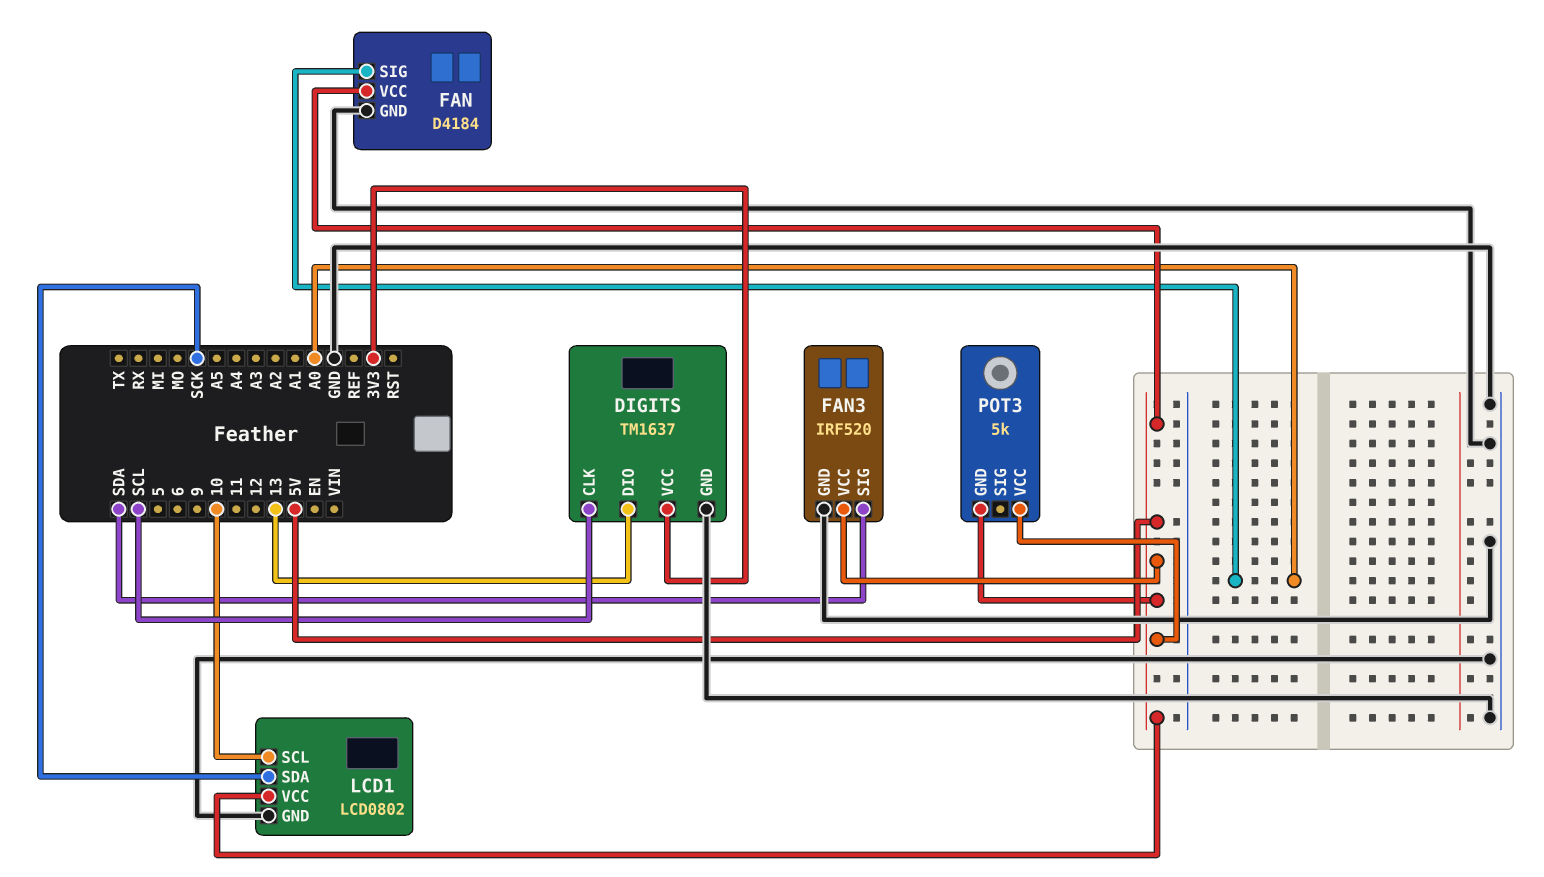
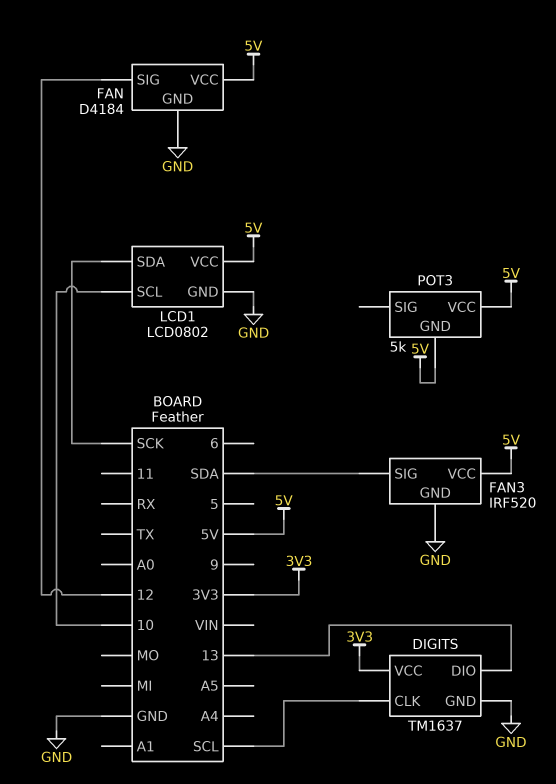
FAN pin SIG: A0 -> 12

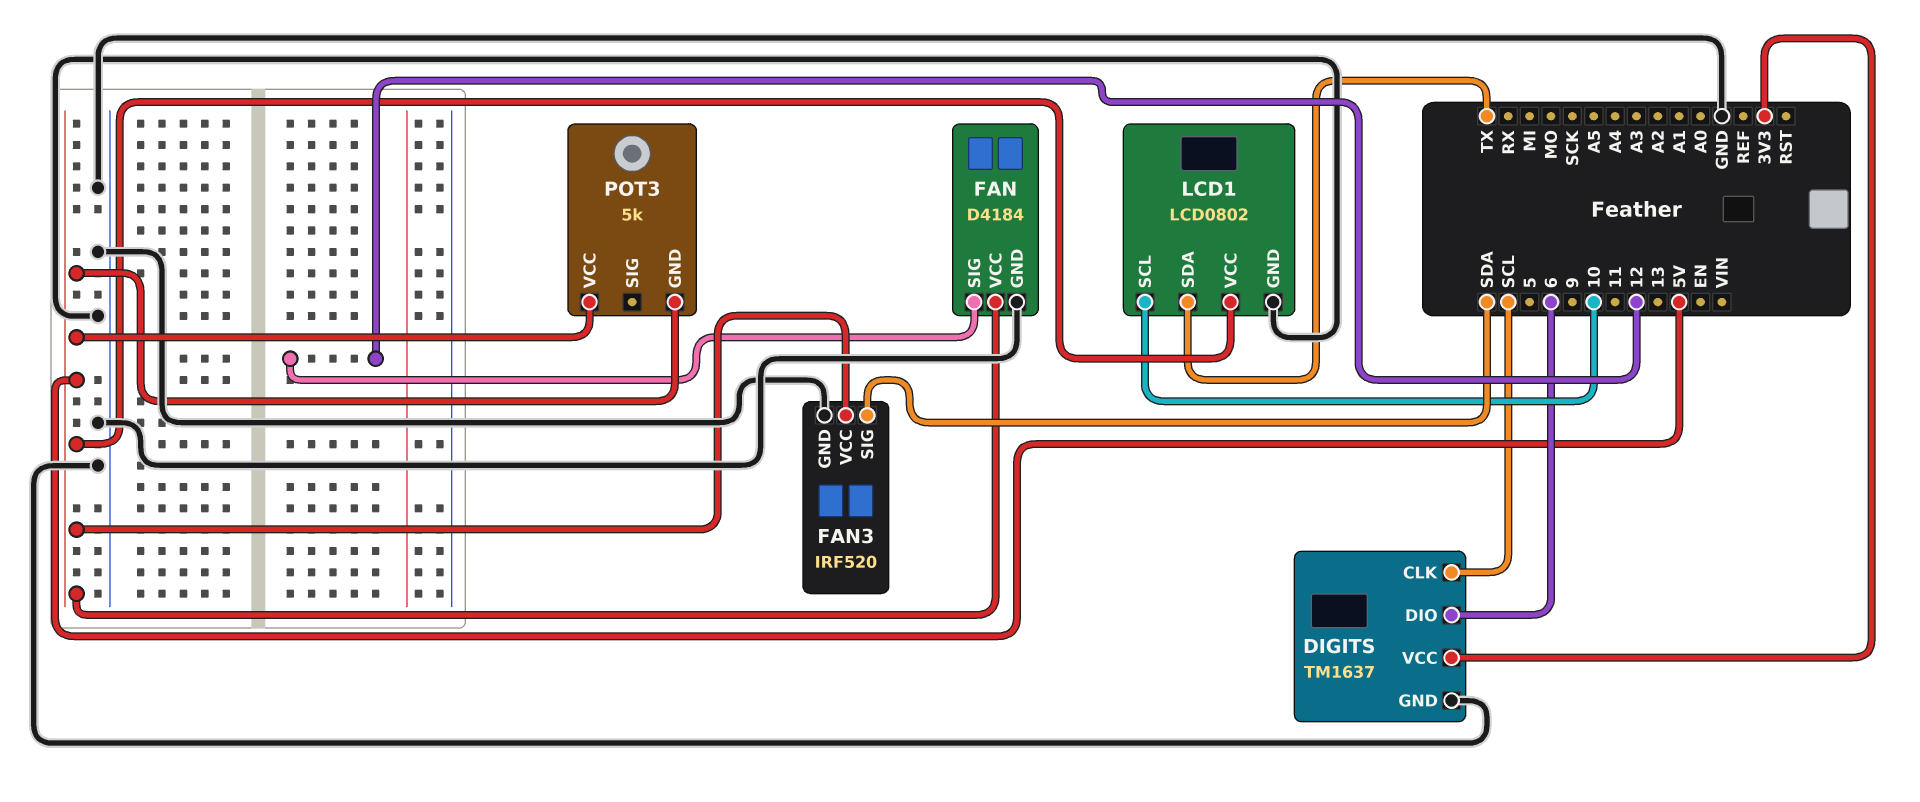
DIGITS pin DIO: 13 -> 6
LCD1 pin SDA: SCK -> TX

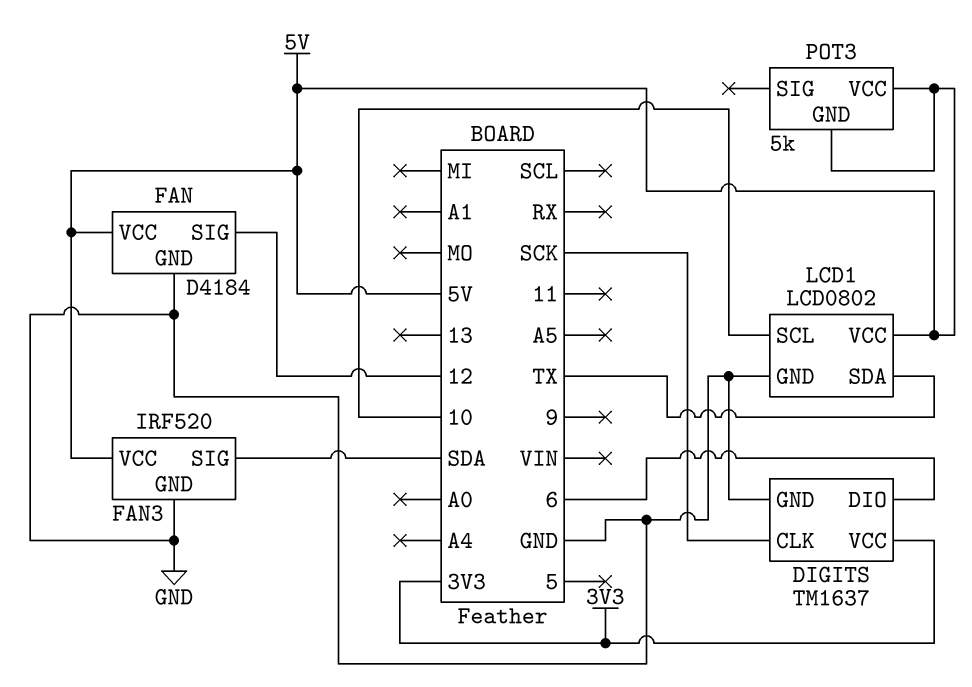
DIGITS pin CLK: SCL -> SCK

